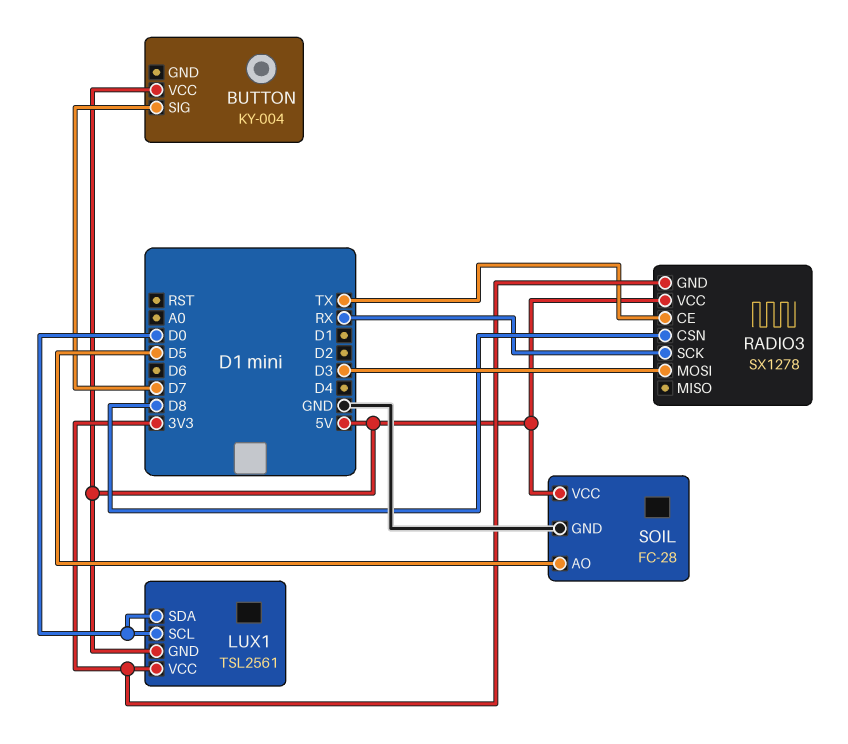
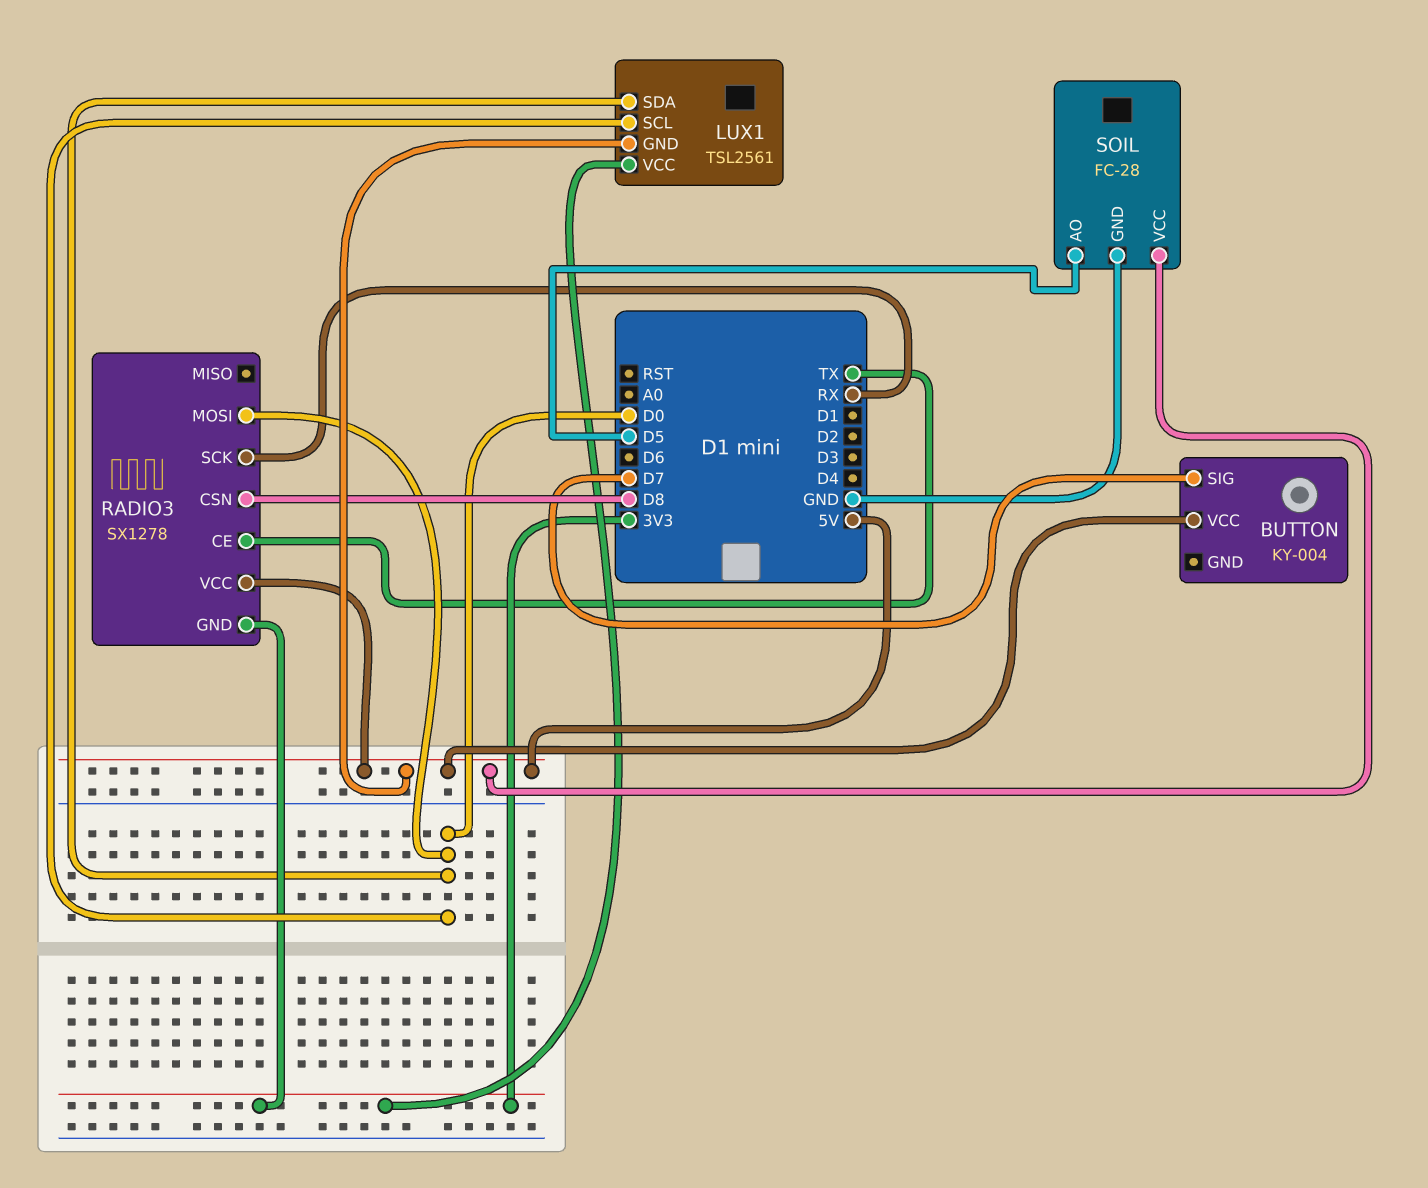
RADIO3 pin MOSI: D3 -> D0

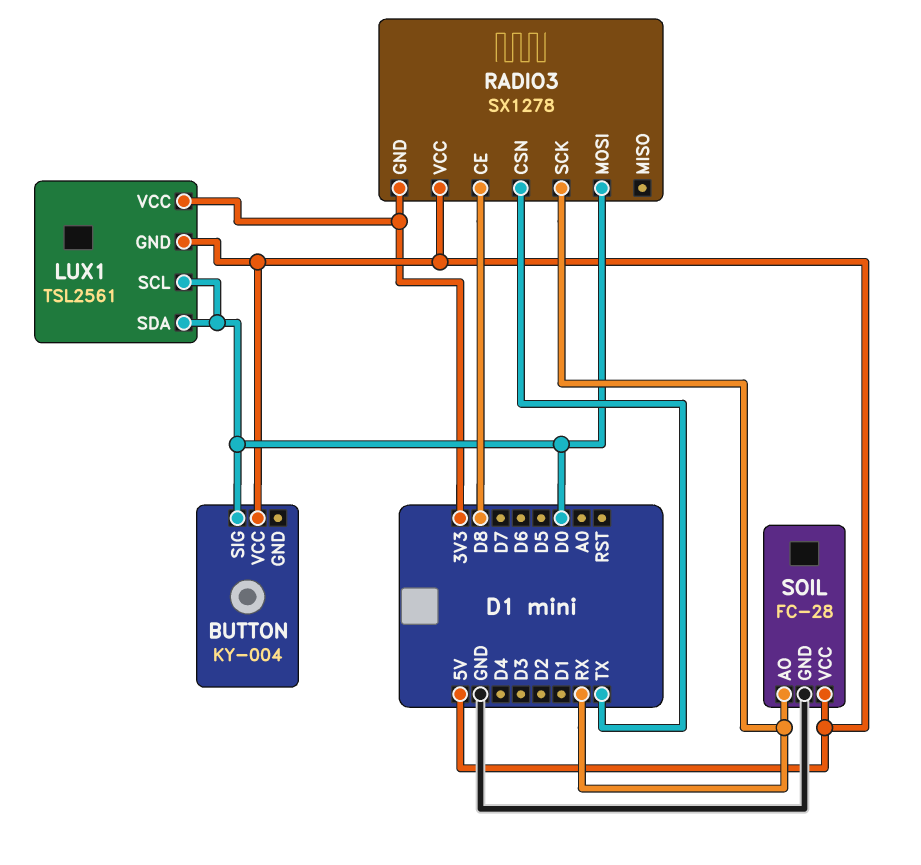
BUTTON pin SIG: D7 -> D0
RADIO3 pin CE: TX -> D8
RADIO3 pin CSN: D8 -> TX
SOIL pin AO: D5 -> RX

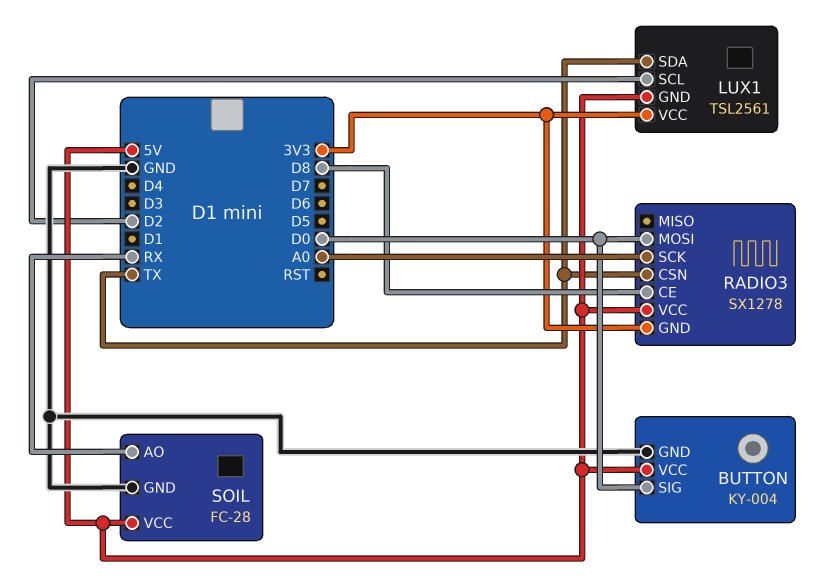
BUTTON pin GND: none -> GND
LUX1 pin SCL: D0 -> D2
LUX1 pin SDA: D0 -> TX
RADIO3 pin SCK: RX -> A0

